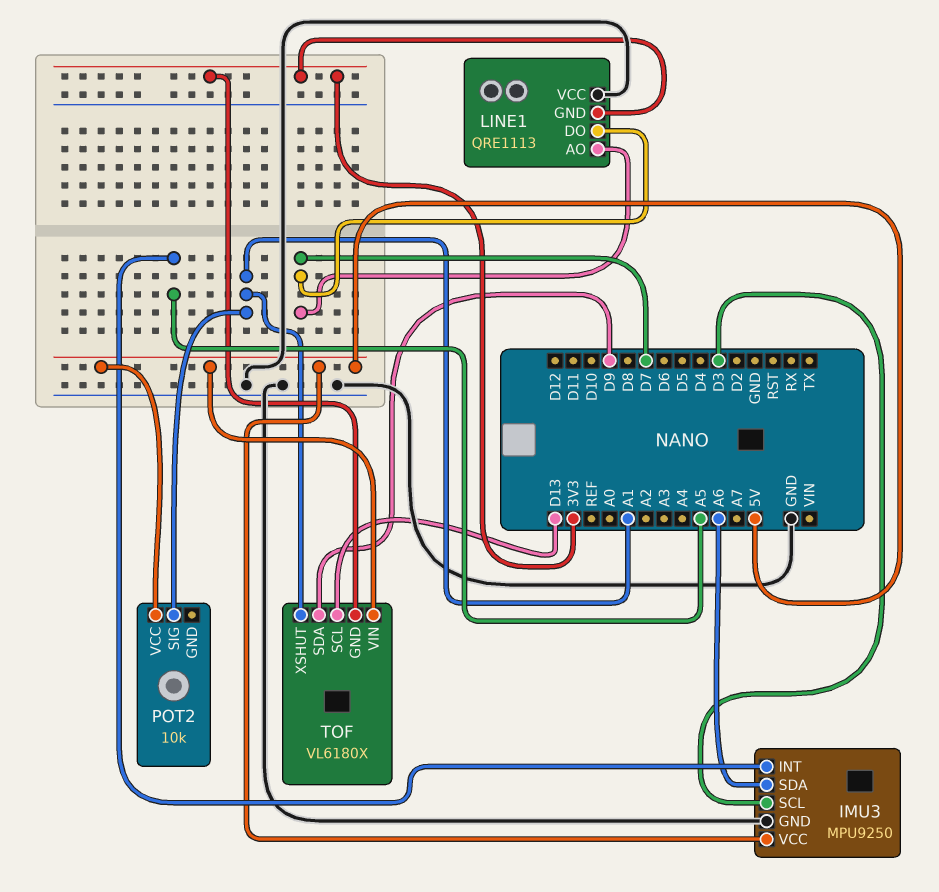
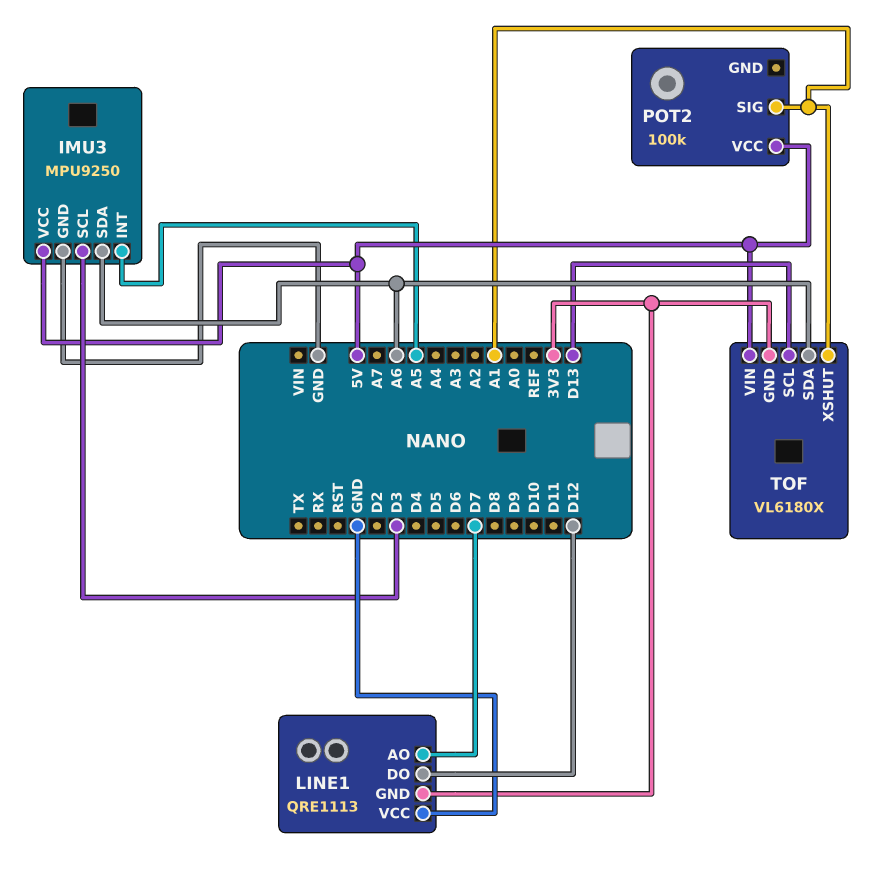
LINE1 pin DO: D7 -> D12
POT2: 10k -> 100k
TOF pin SDA: D9 -> A6

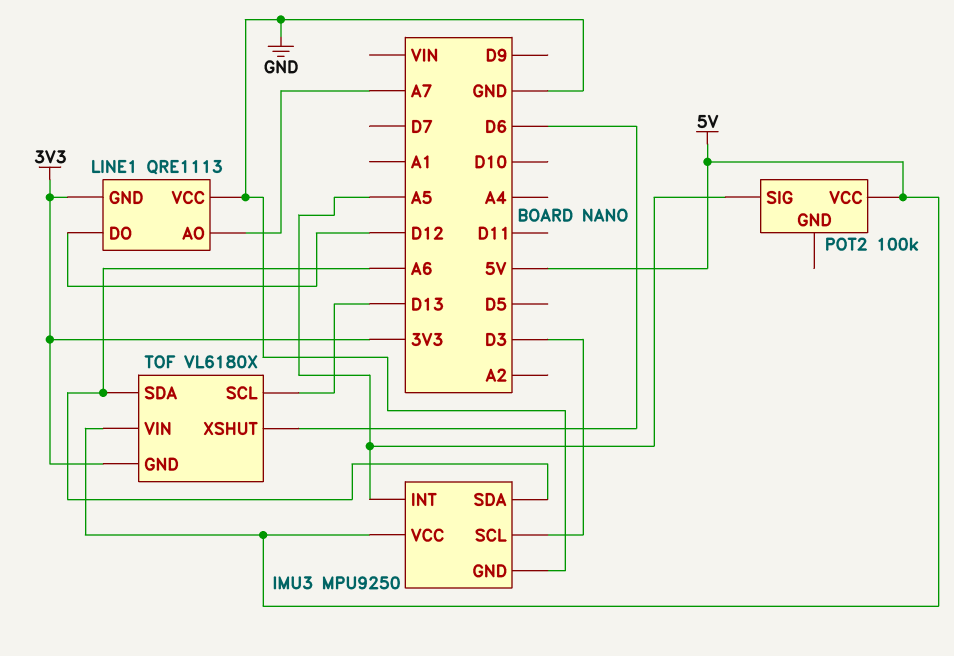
LINE1 pin AO: D7 -> A7
POT2 pin SIG: A1 -> A5
TOF pin XSHUT: A1 -> D6

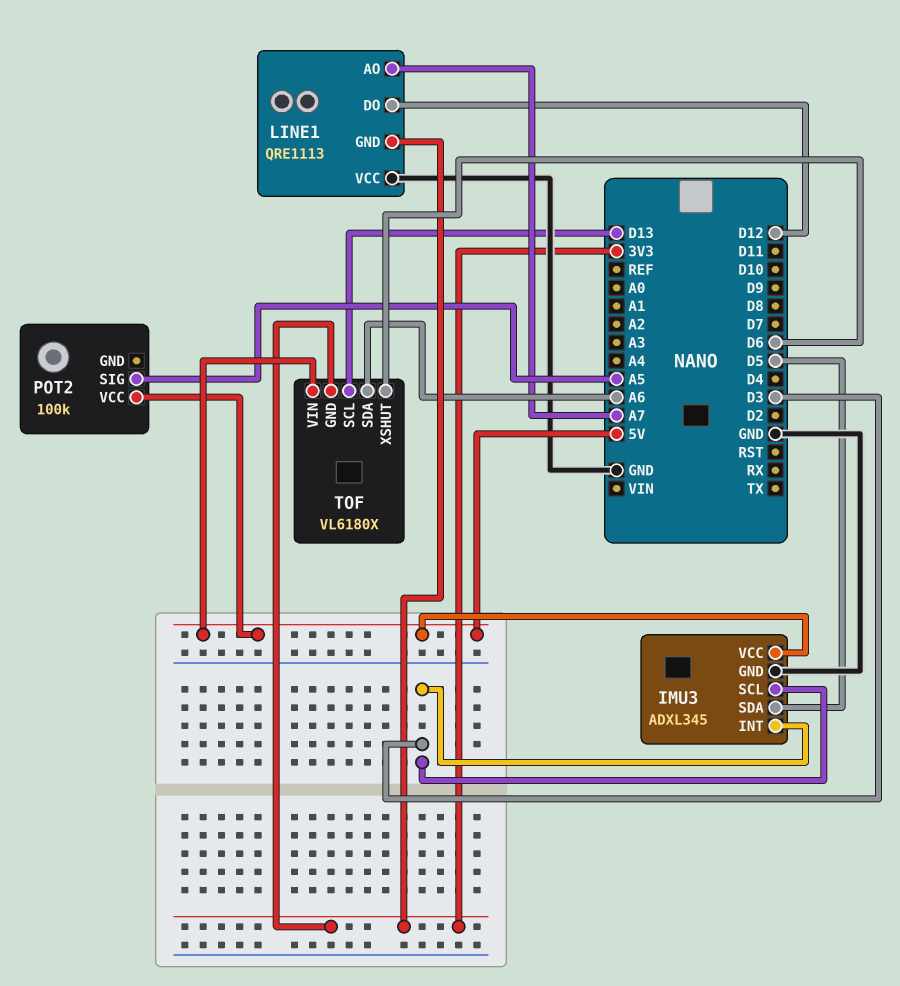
IMU3: MPU9250 -> ADXL345
IMU3 pin INT: A5 -> D3
IMU3 pin SDA: A6 -> D5

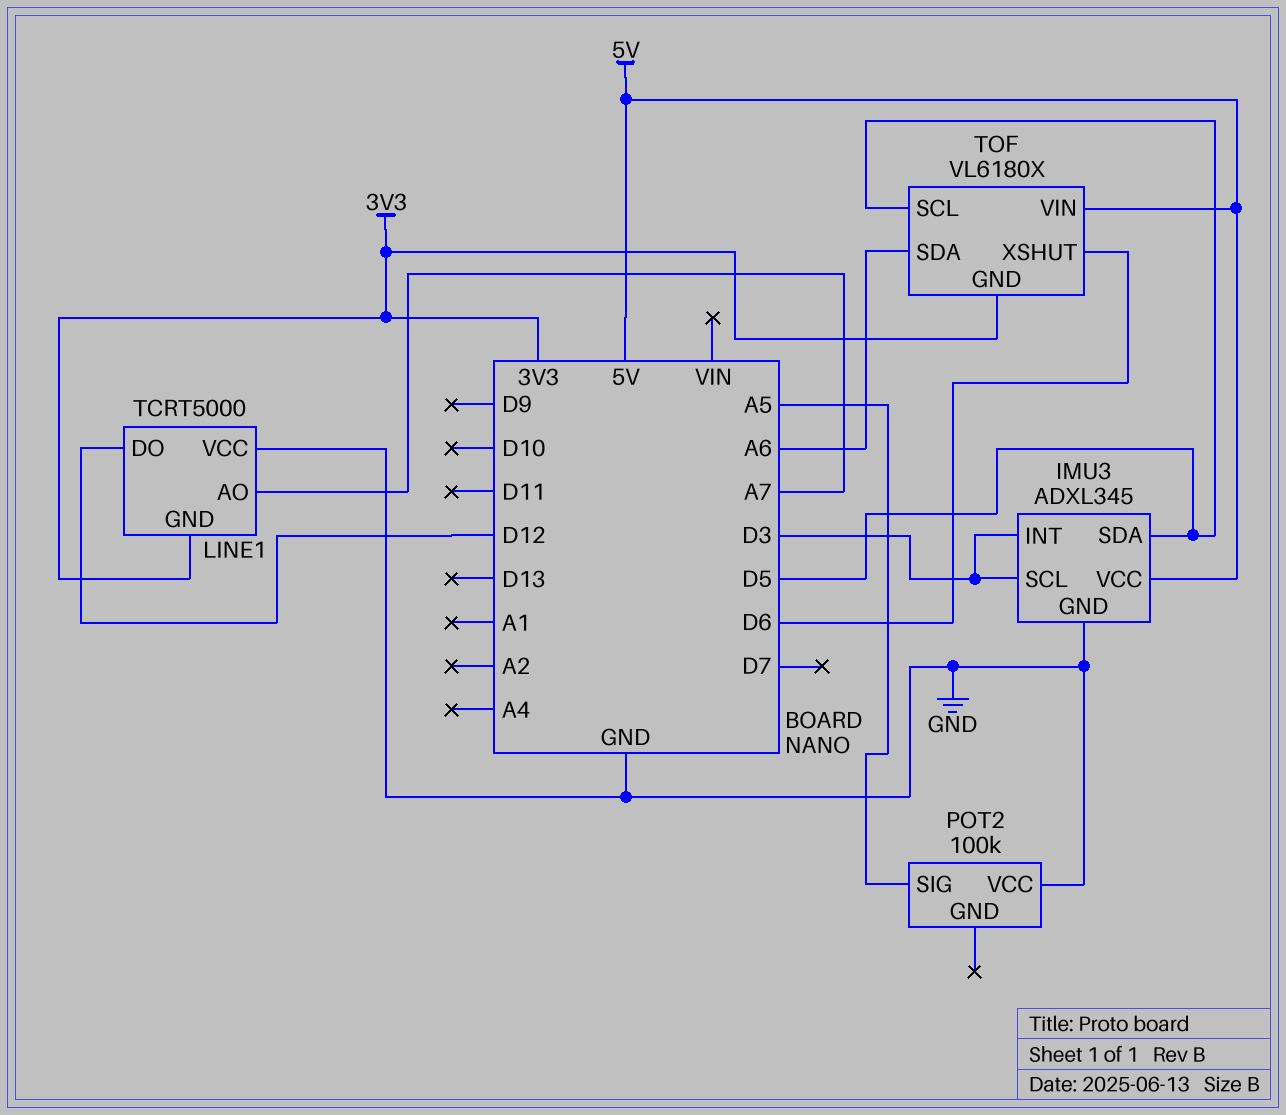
LINE1: QRE1113 -> TCRT5000
POT2 pin VCC: 5V -> GND
TOF pin SCL: D13 -> D5

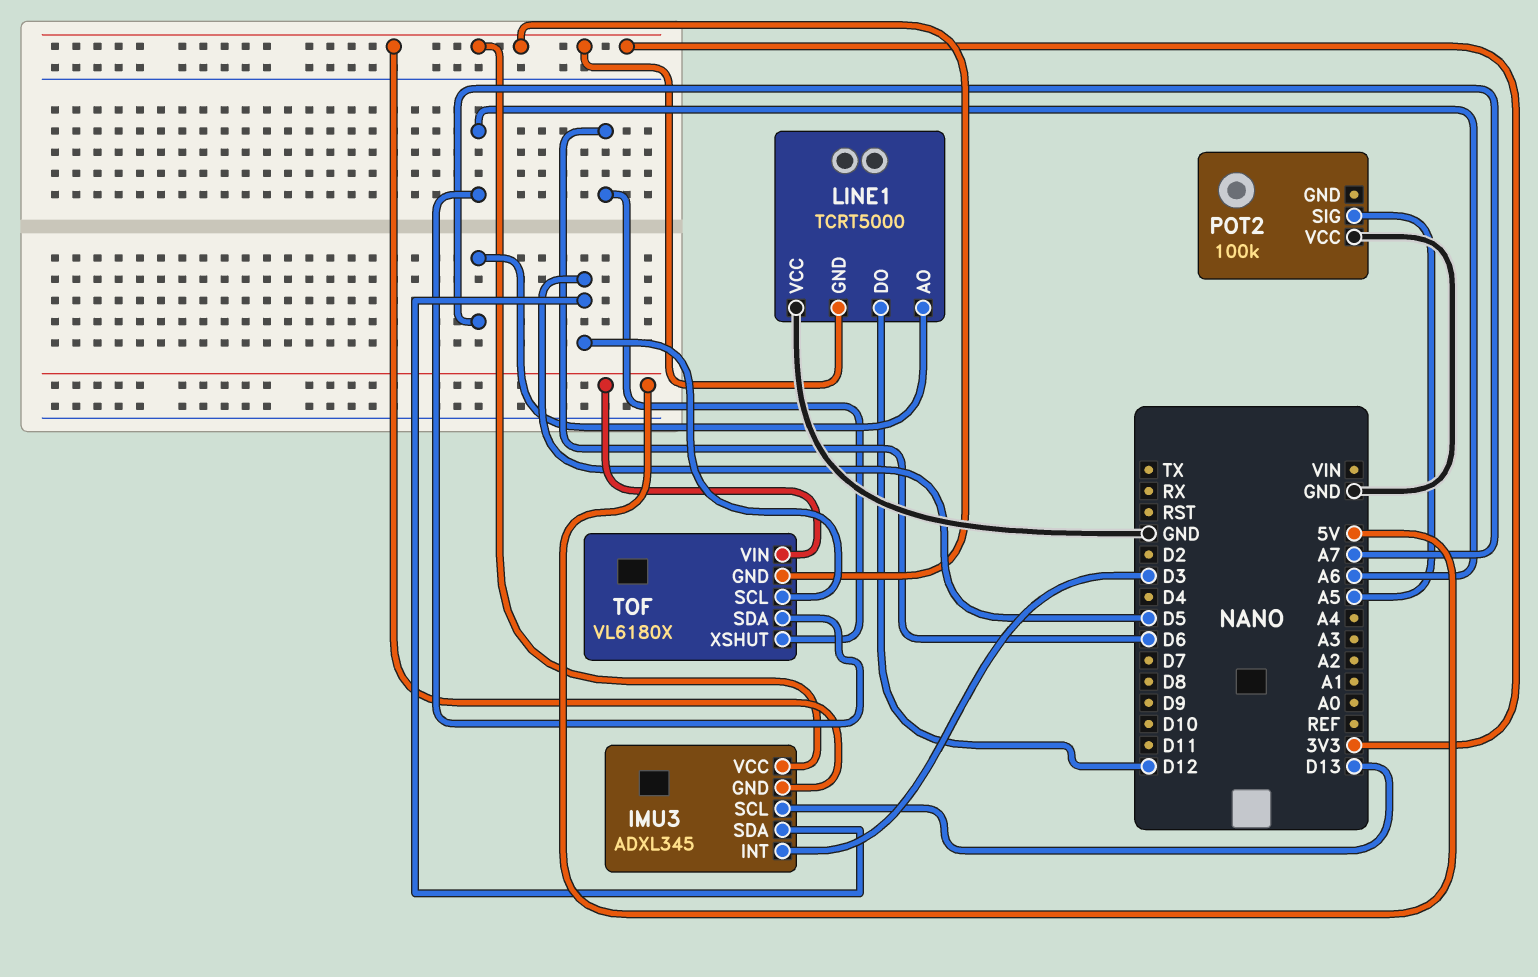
IMU3 pin GND: GND -> 3V3
IMU3 pin SCL: D3 -> D13
IMU3 pin VCC: 5V -> 3V3

